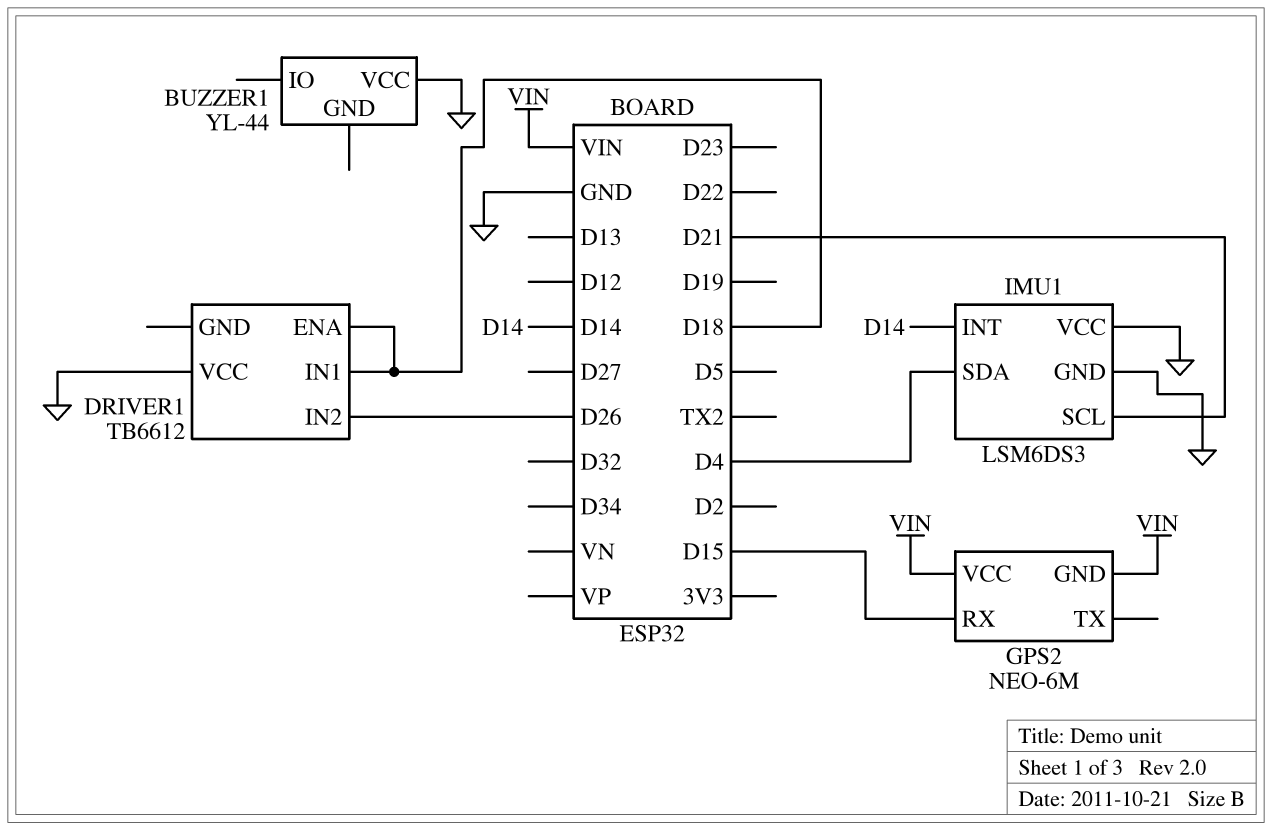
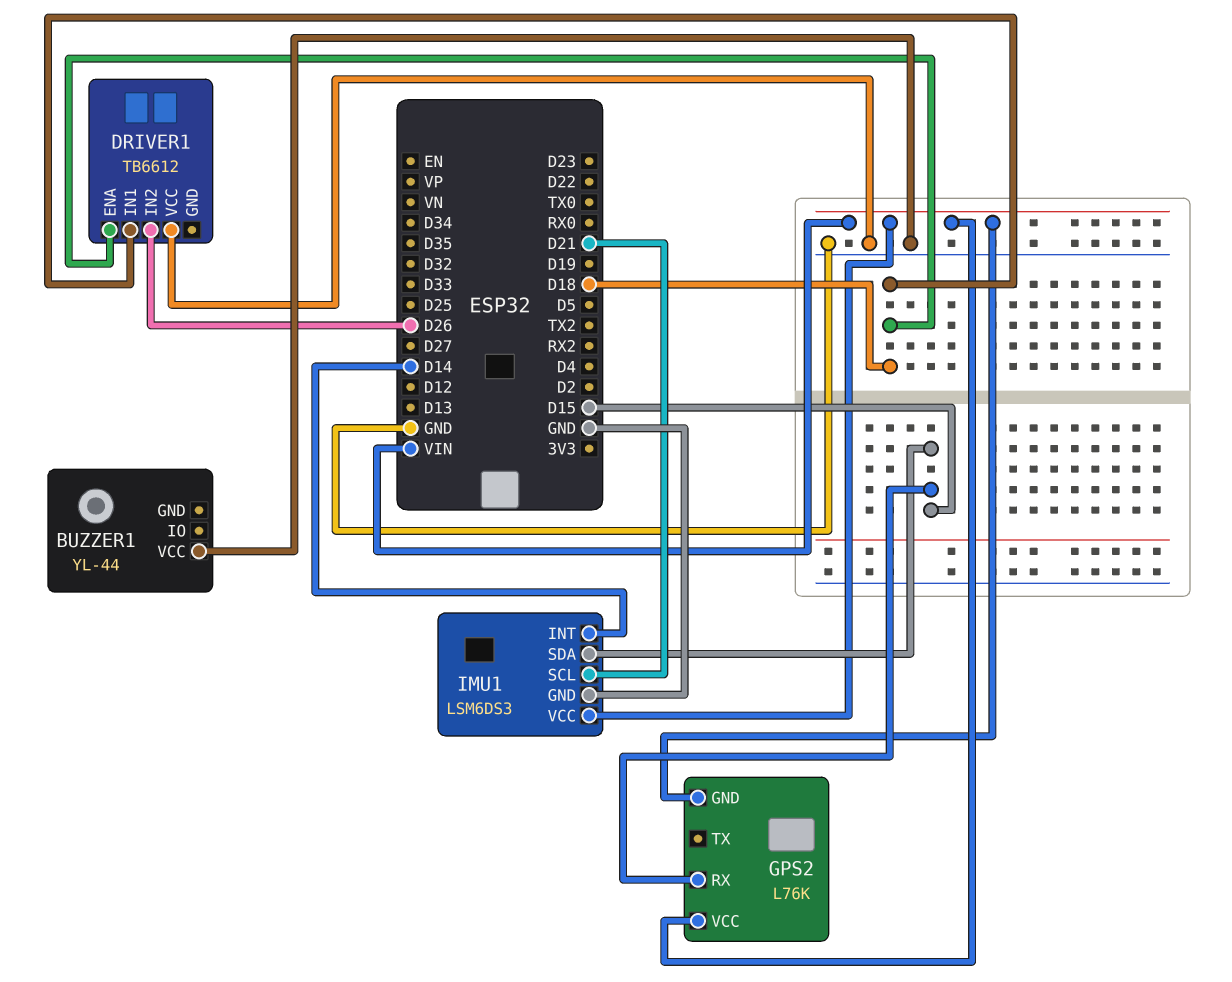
GPS2: NEO-6M -> L76K
IMU1 pin SDA: D4 -> D15
IMU1 pin VCC: GND -> VIN

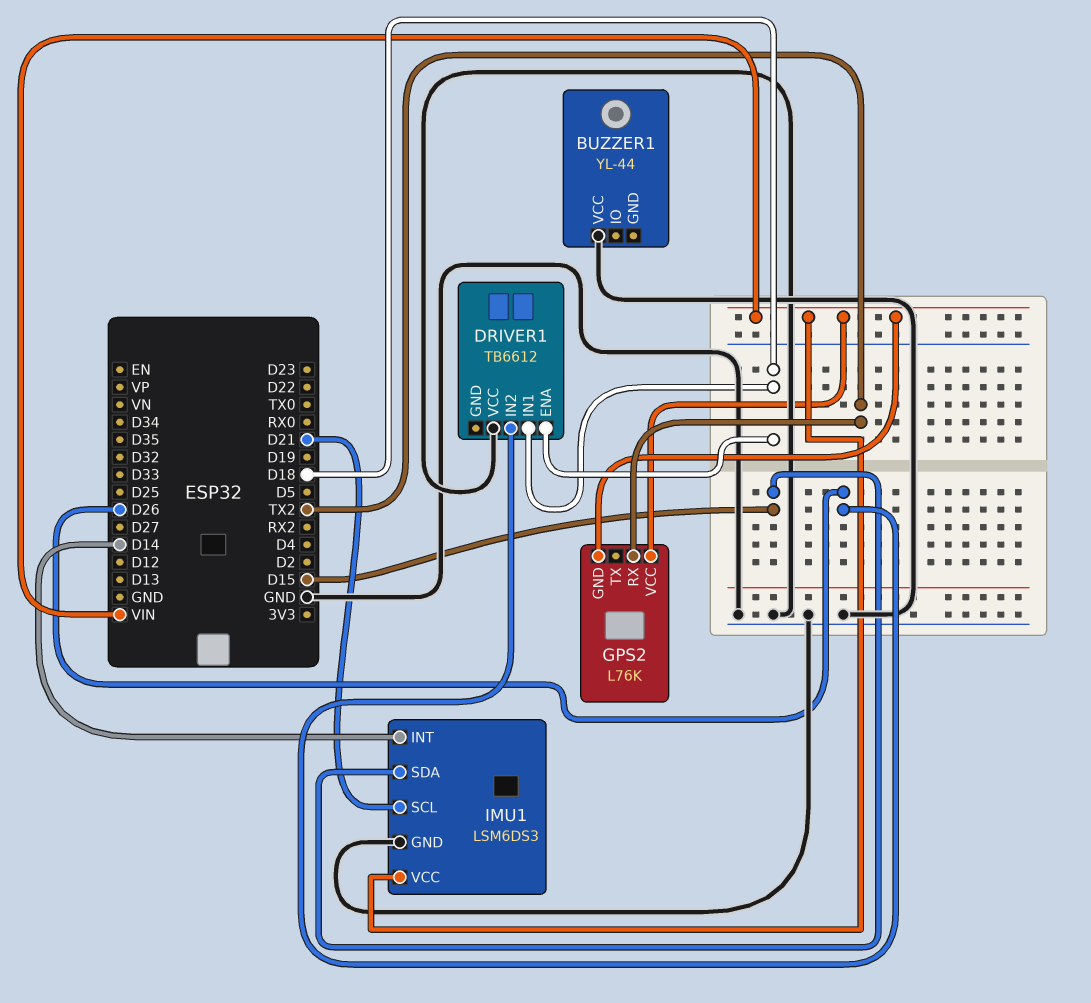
GPS2 pin RX: D15 -> TX2

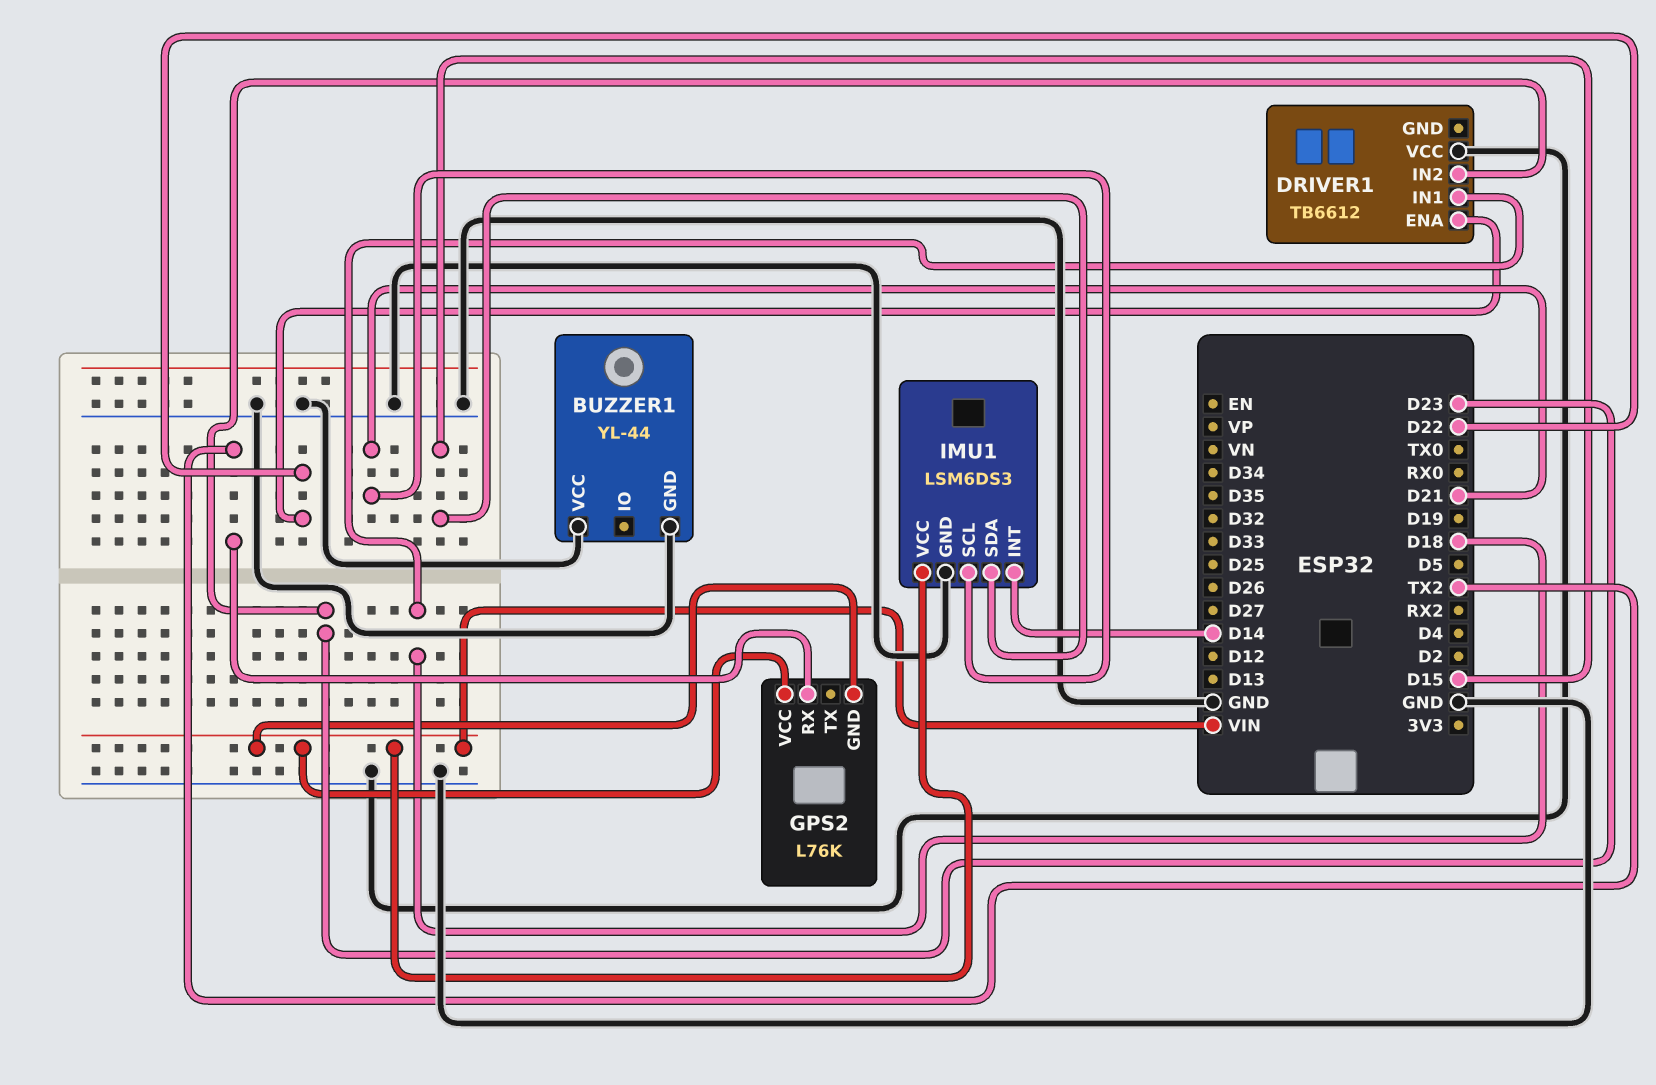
BUZZER1 pin GND: none -> GND
DRIVER1 pin ENA: D18 -> D22
DRIVER1 pin IN2: D26 -> D23

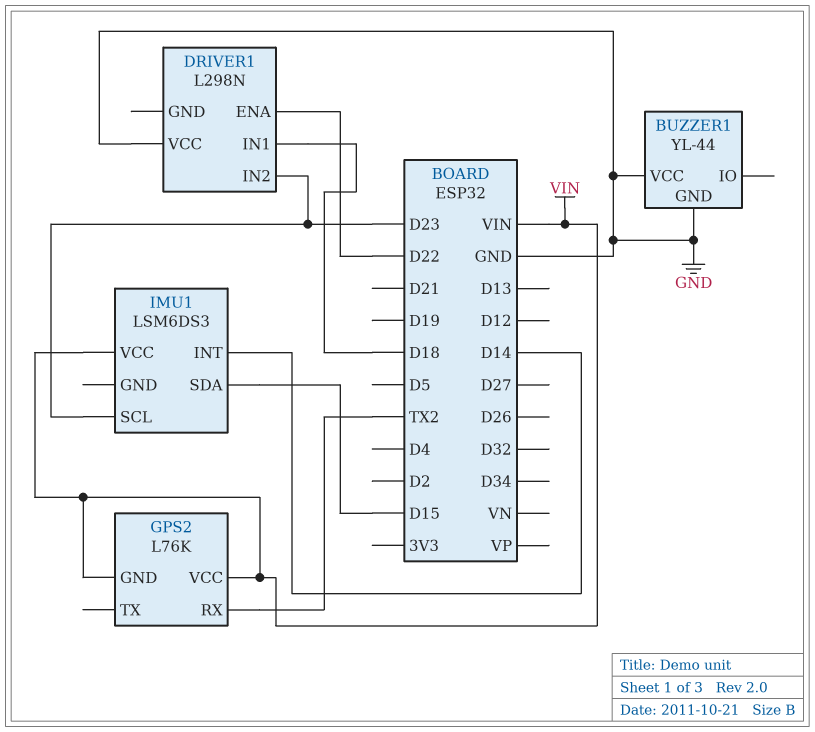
DRIVER1: TB6612 -> L298N
IMU1 pin GND: GND -> none
IMU1 pin SCL: D21 -> D23

